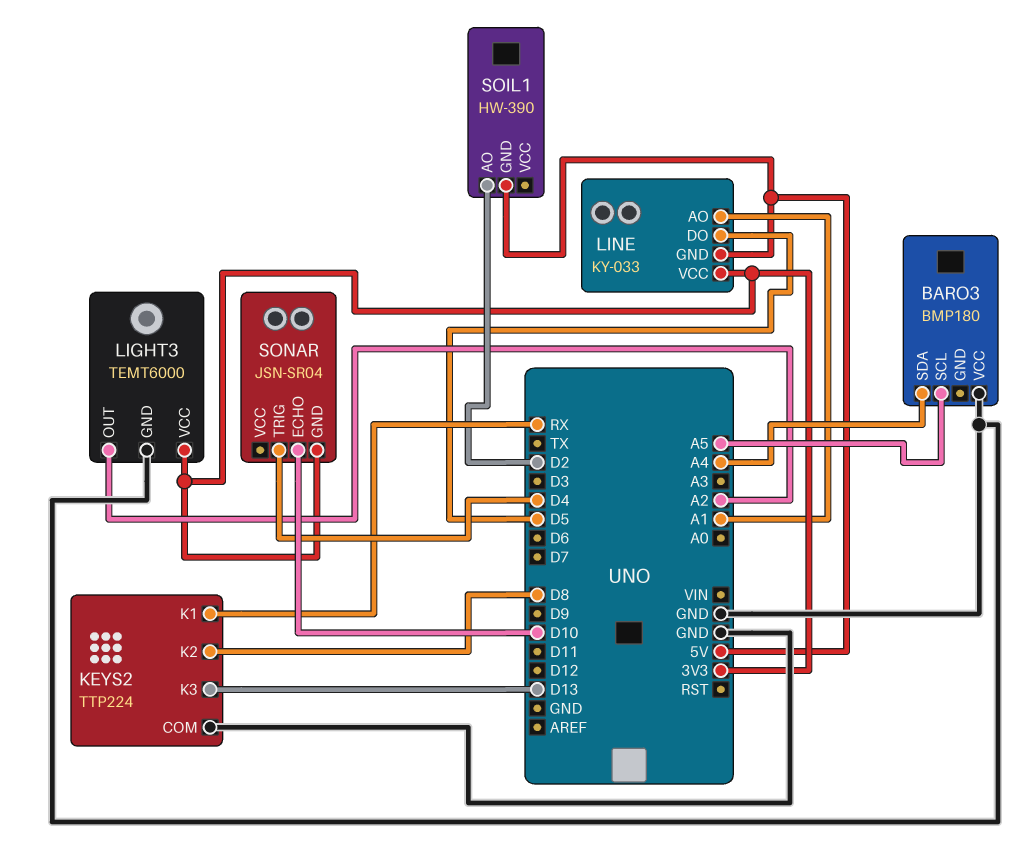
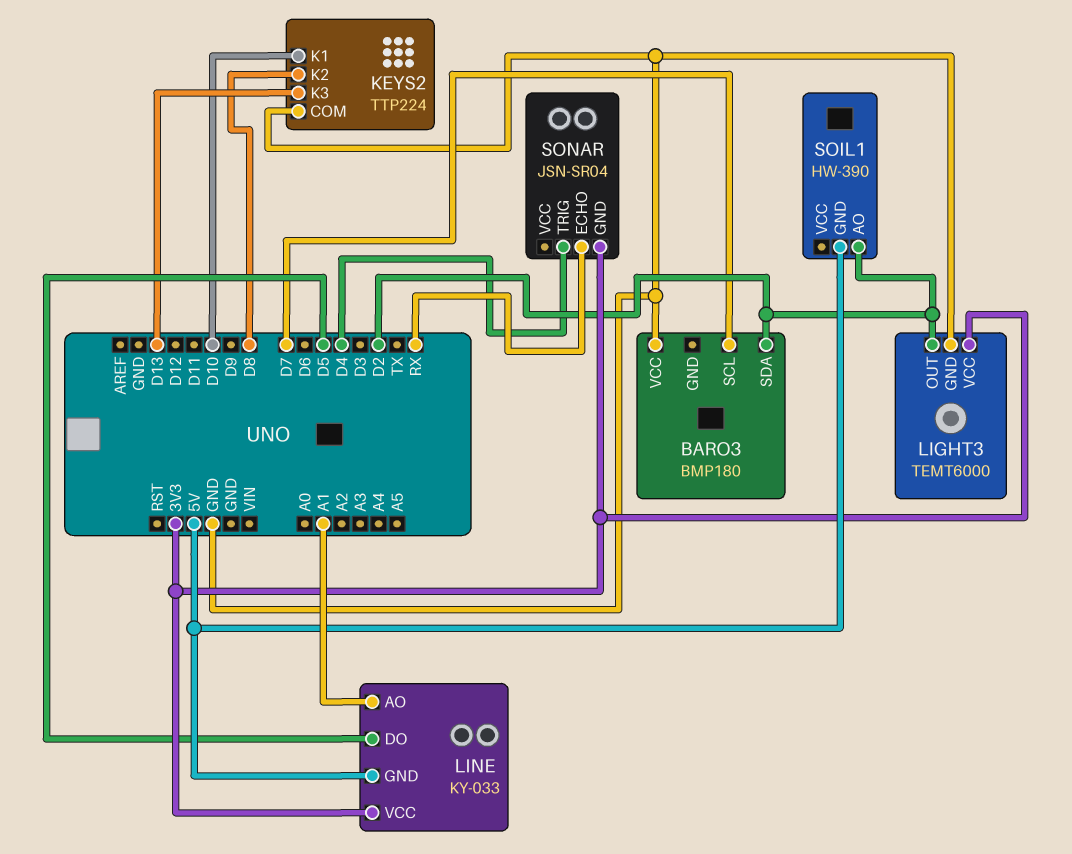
BARO3 pin SCL: A5 -> D7
BARO3 pin SDA: A4 -> D2
KEYS2 pin K1: RX -> D10
LIGHT3 pin OUT: A2 -> D2
SONAR pin ECHO: D10 -> RX

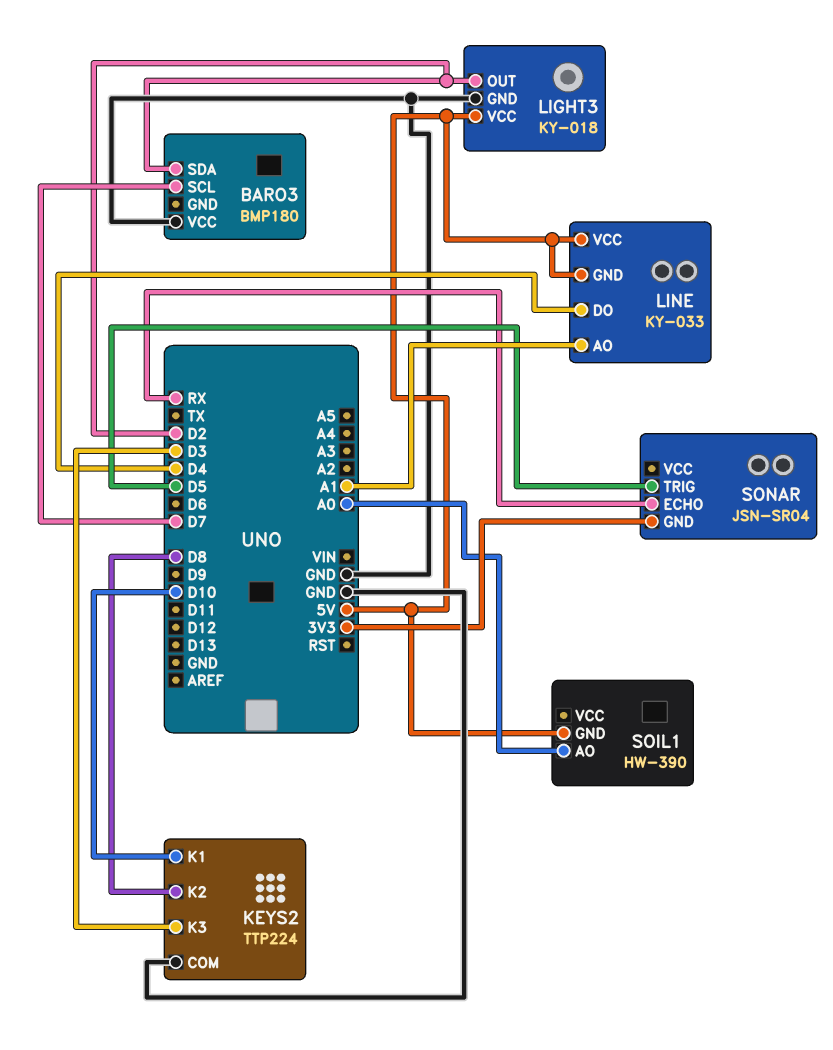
KEYS2 pin K3: D13 -> D3
LIGHT3: TEMT6000 -> KY-018
LIGHT3 pin VCC: 3V3 -> 5V
LINE pin DO: D5 -> D4
LINE pin VCC: 3V3 -> 5V
SOIL1 pin AO: D2 -> A0
SONAR pin TRIG: D4 -> D5

